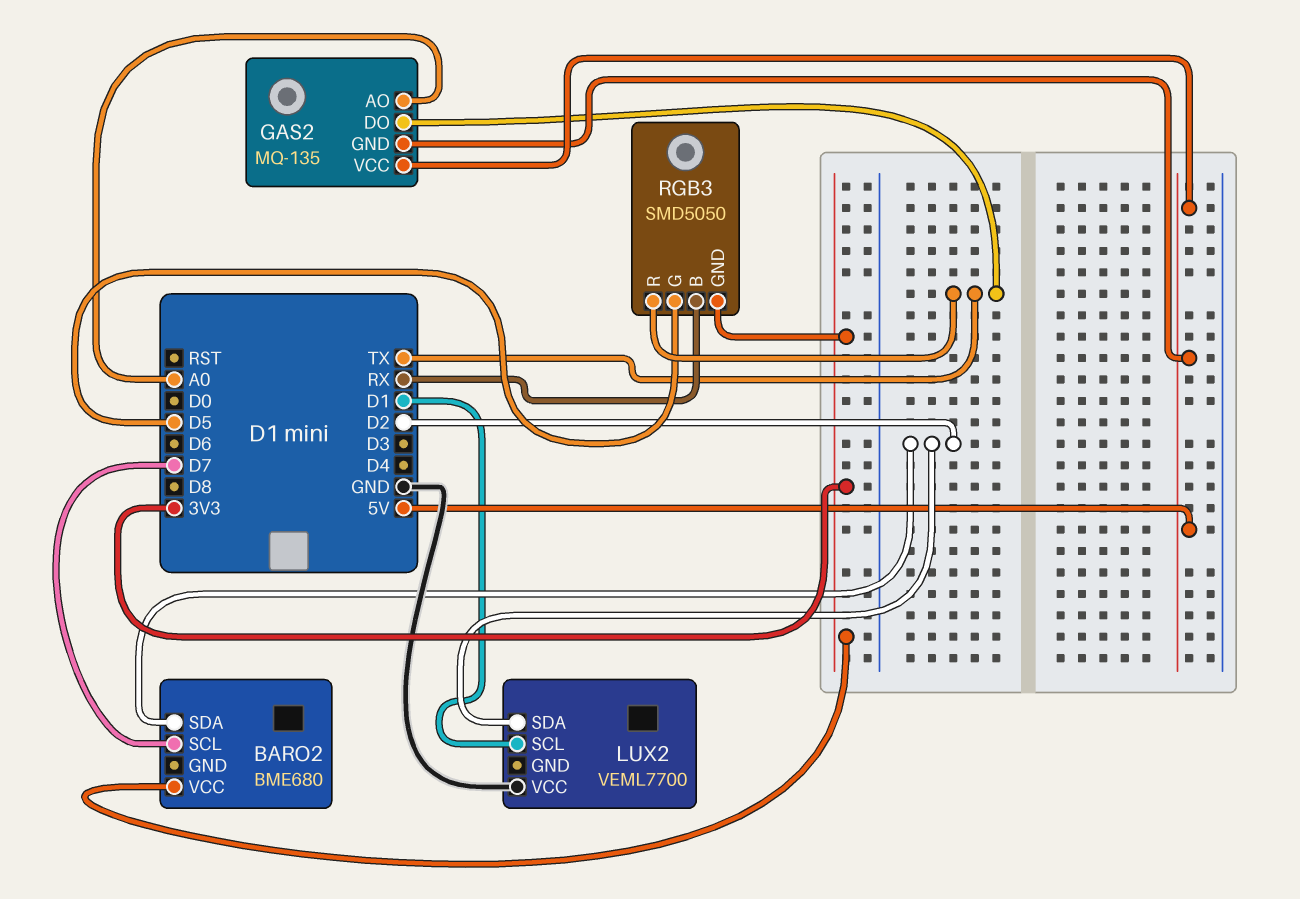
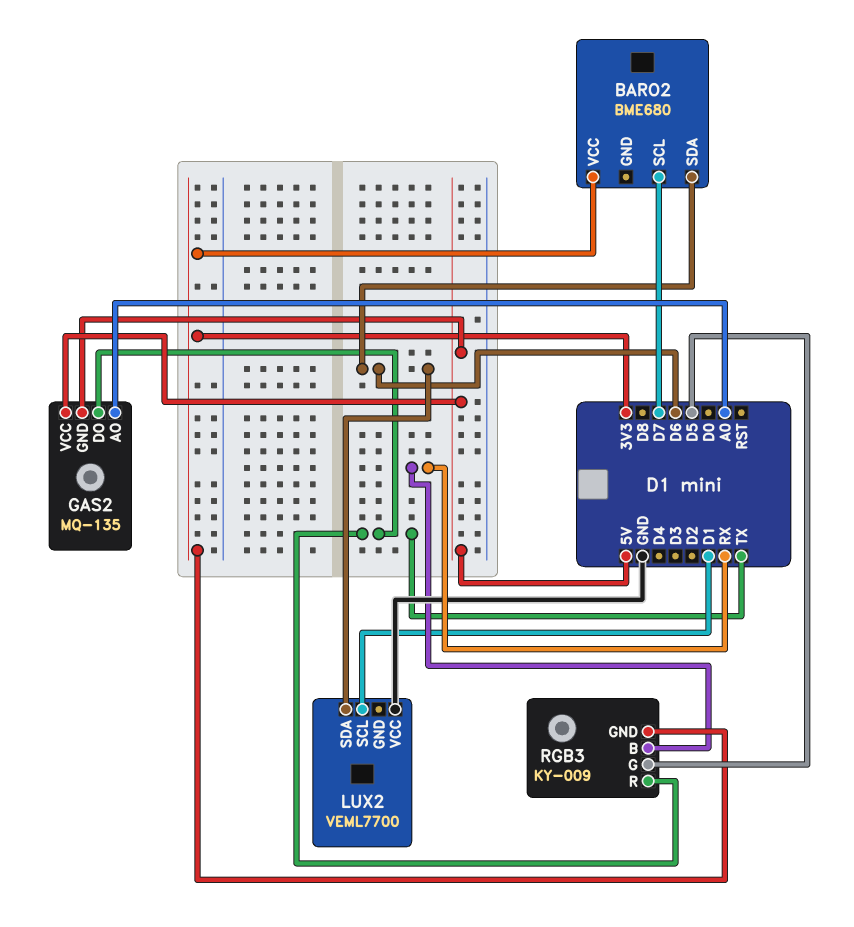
BARO2 pin SDA: D2 -> D6
LUX2 pin SDA: D2 -> D6
RGB3: SMD5050 -> KY-009

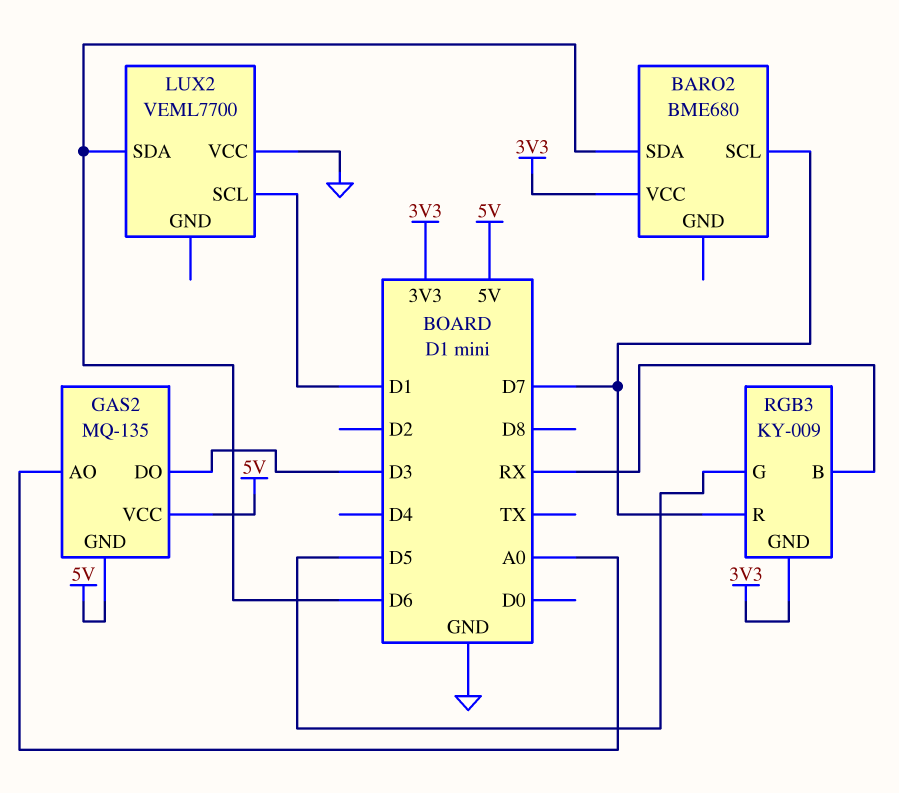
GAS2 pin DO: TX -> D3
RGB3 pin R: TX -> D7

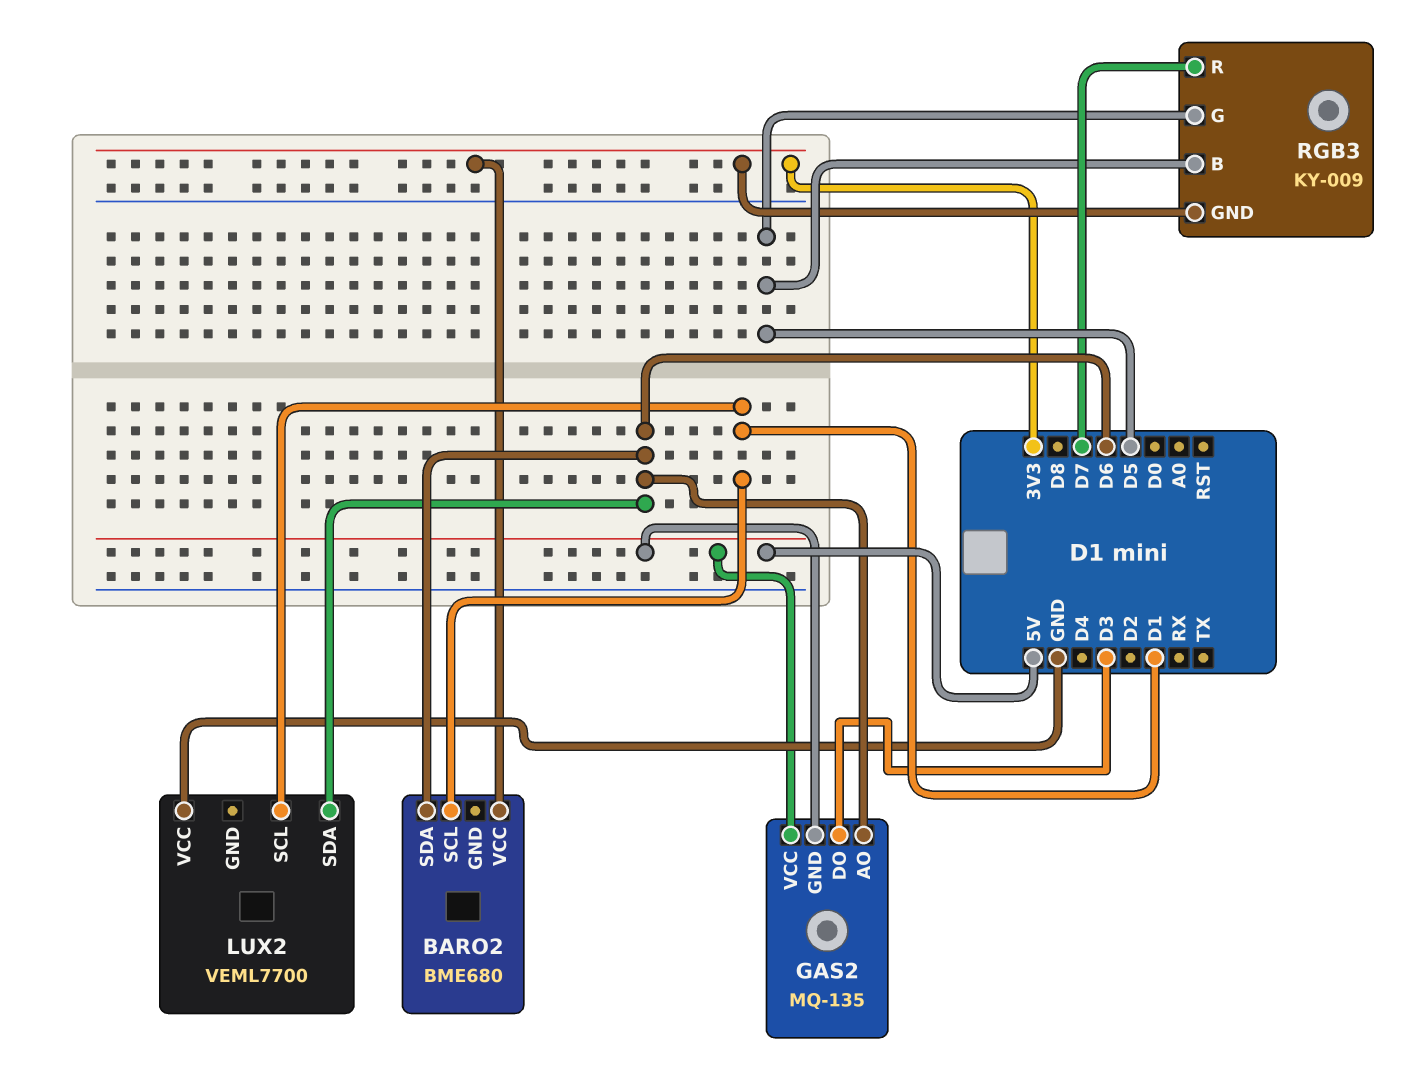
BARO2 pin SCL: D7 -> D1
GAS2 pin AO: A0 -> D6
RGB3 pin B: RX -> D5

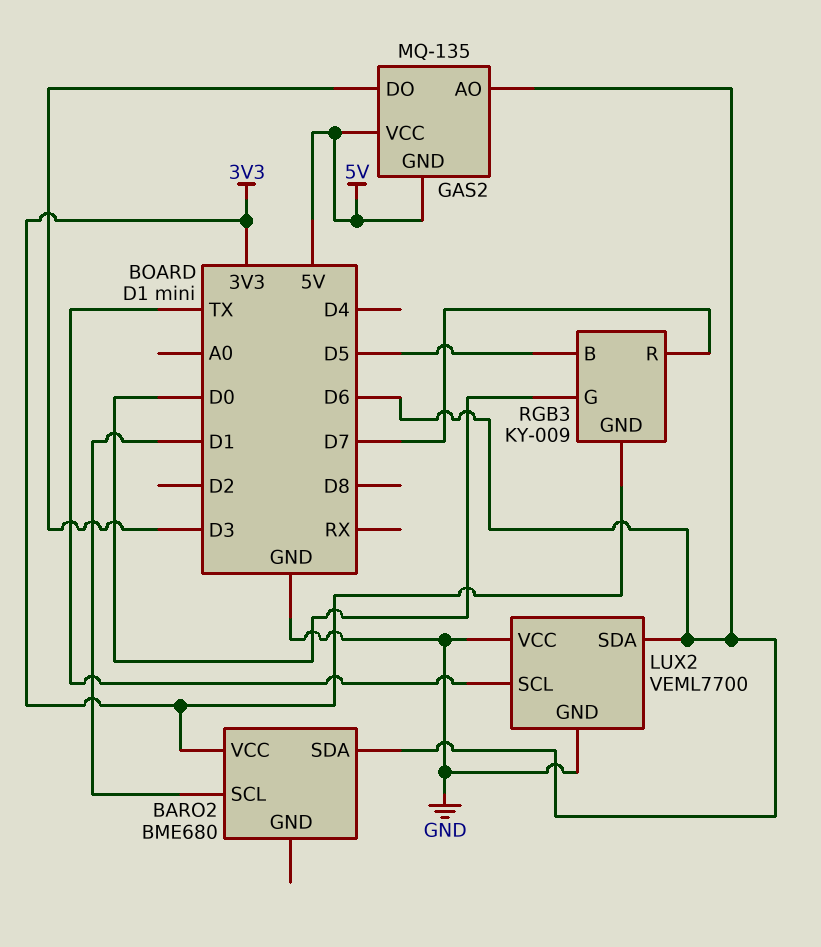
LUX2 pin GND: none -> GND
LUX2 pin SCL: D1 -> TX
RGB3 pin G: D5 -> D0

